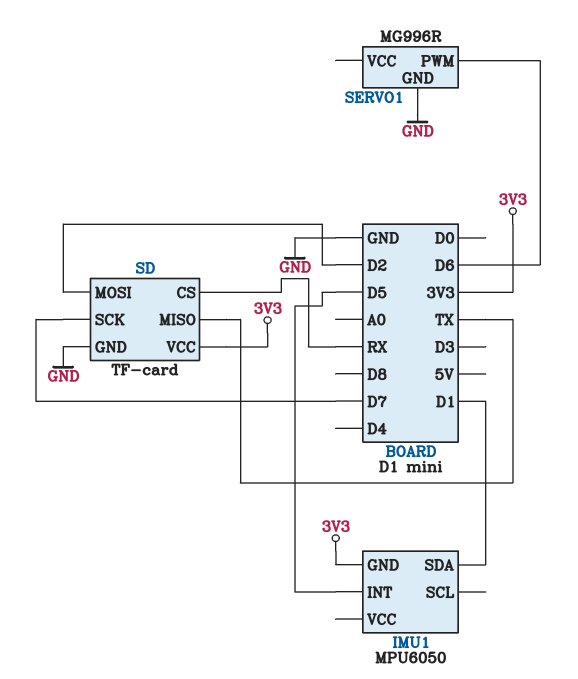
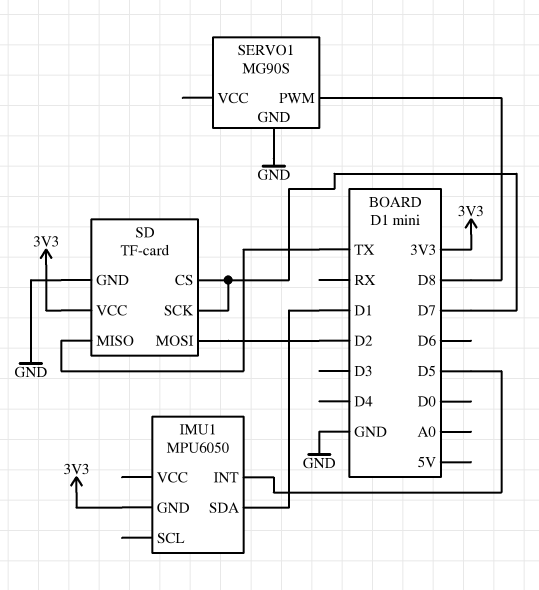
SD pin CS: RX -> D7
SERVO1: MG996R -> MG90S
SERVO1 pin PWM: D6 -> D8

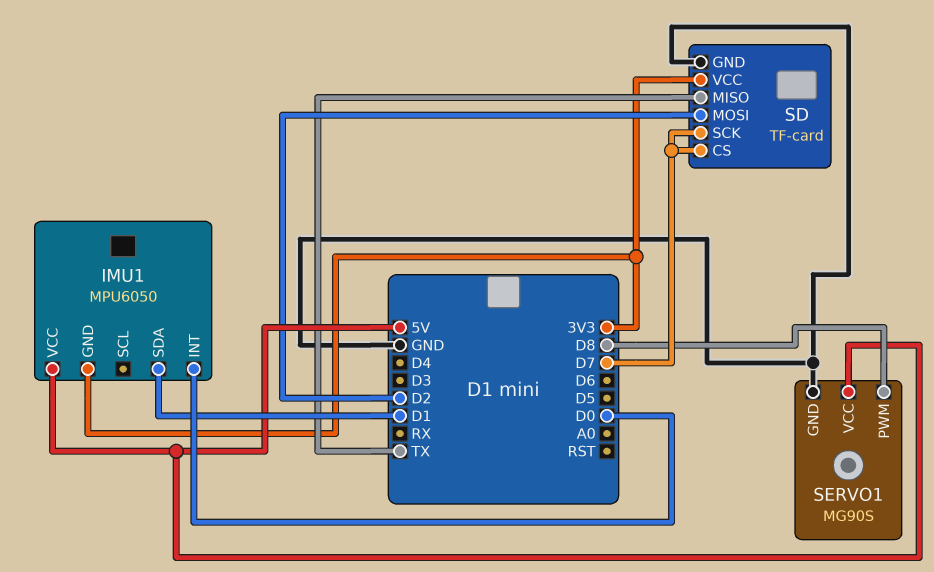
IMU1 pin INT: D5 -> D0
IMU1 pin VCC: none -> 5V
SERVO1 pin VCC: none -> 5V

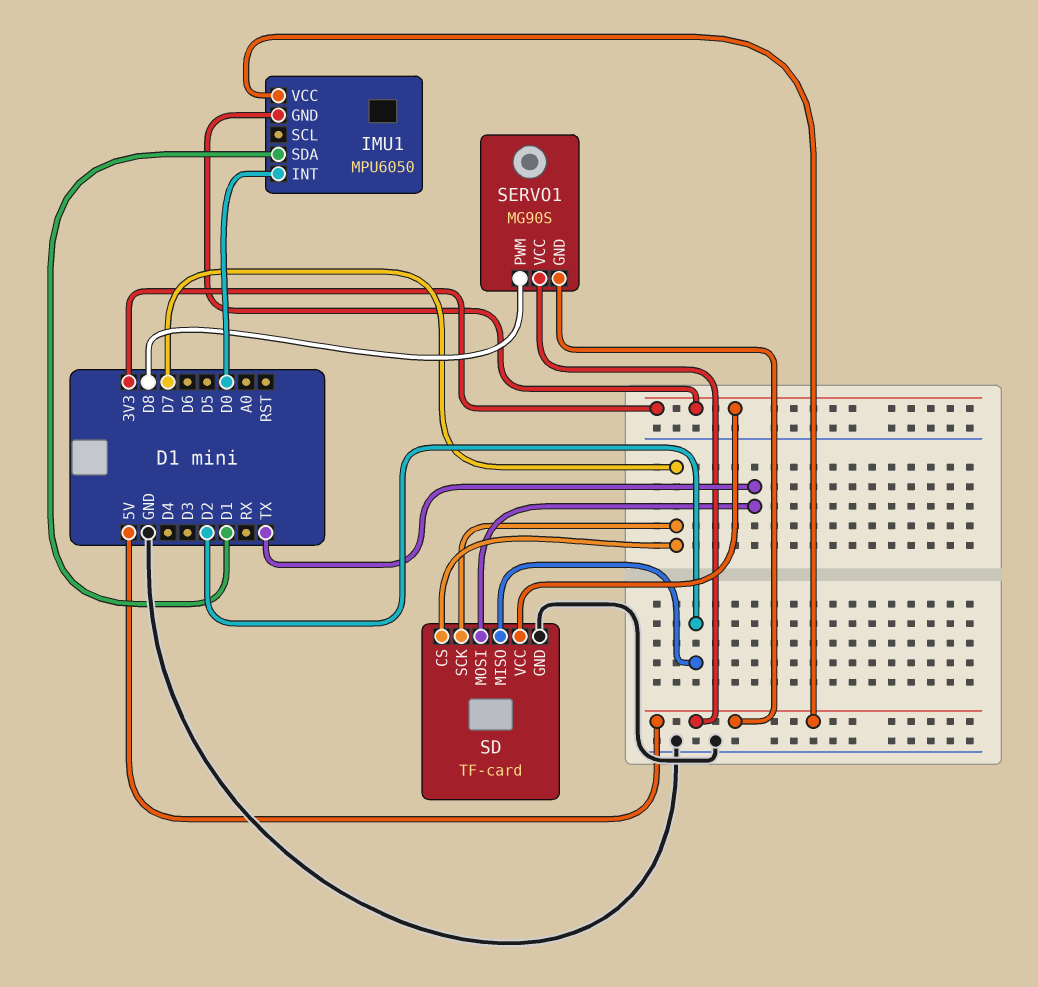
SD pin MISO: TX -> D2
SD pin MOSI: D2 -> TX
SERVO1 pin GND: GND -> 5V

